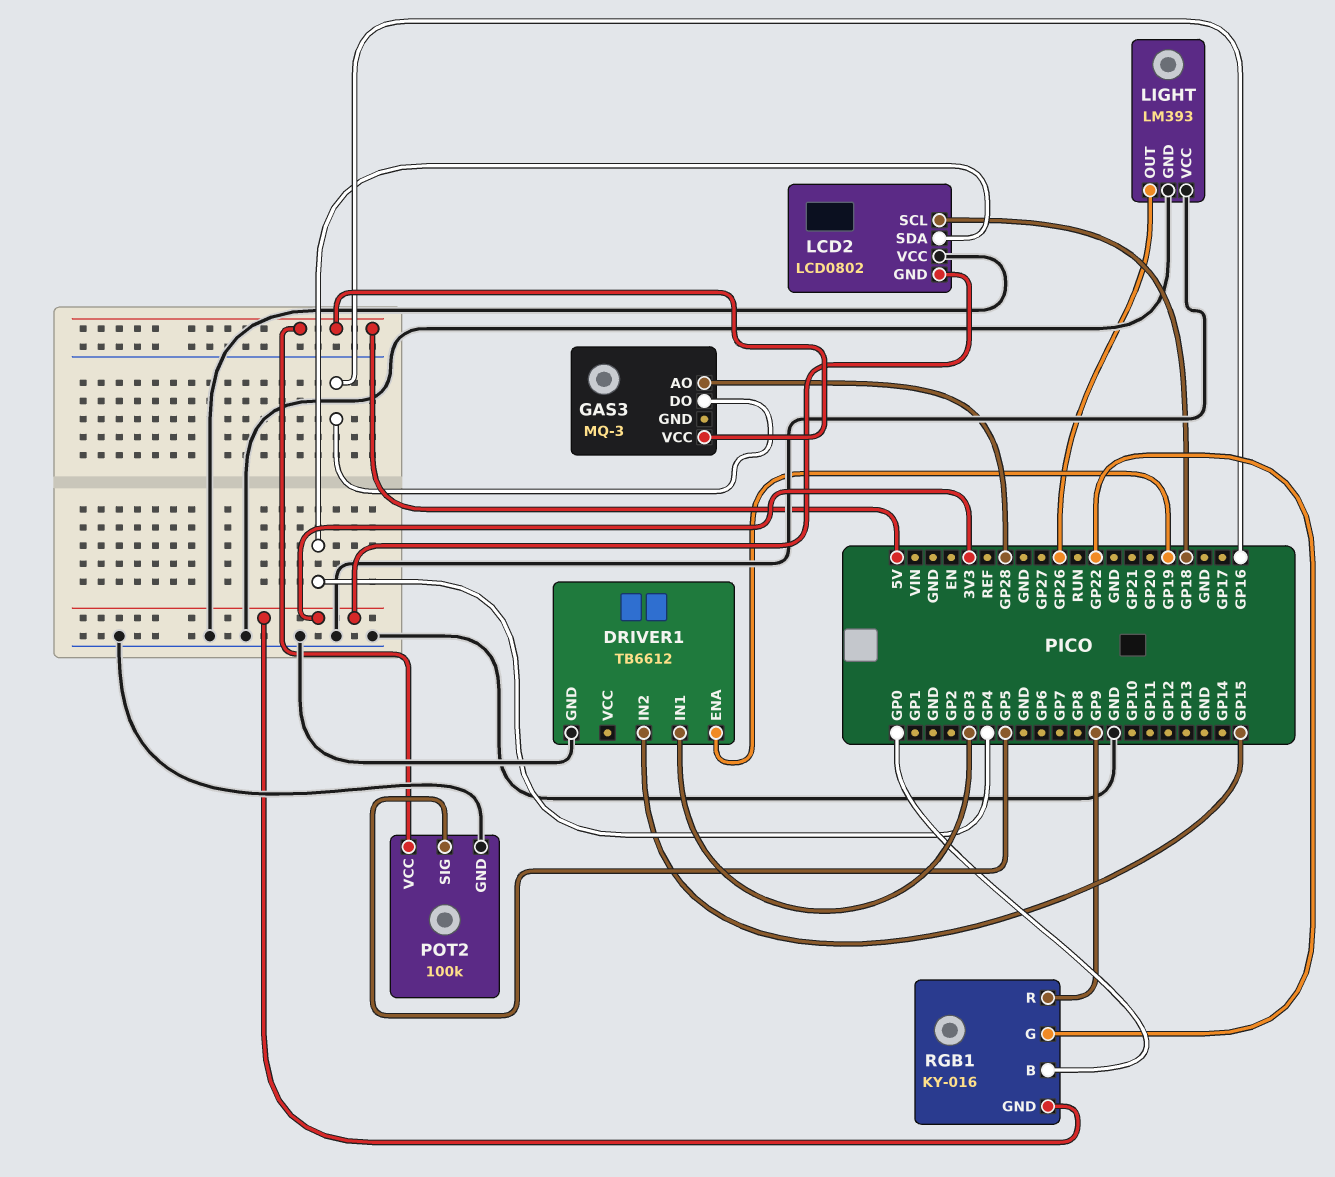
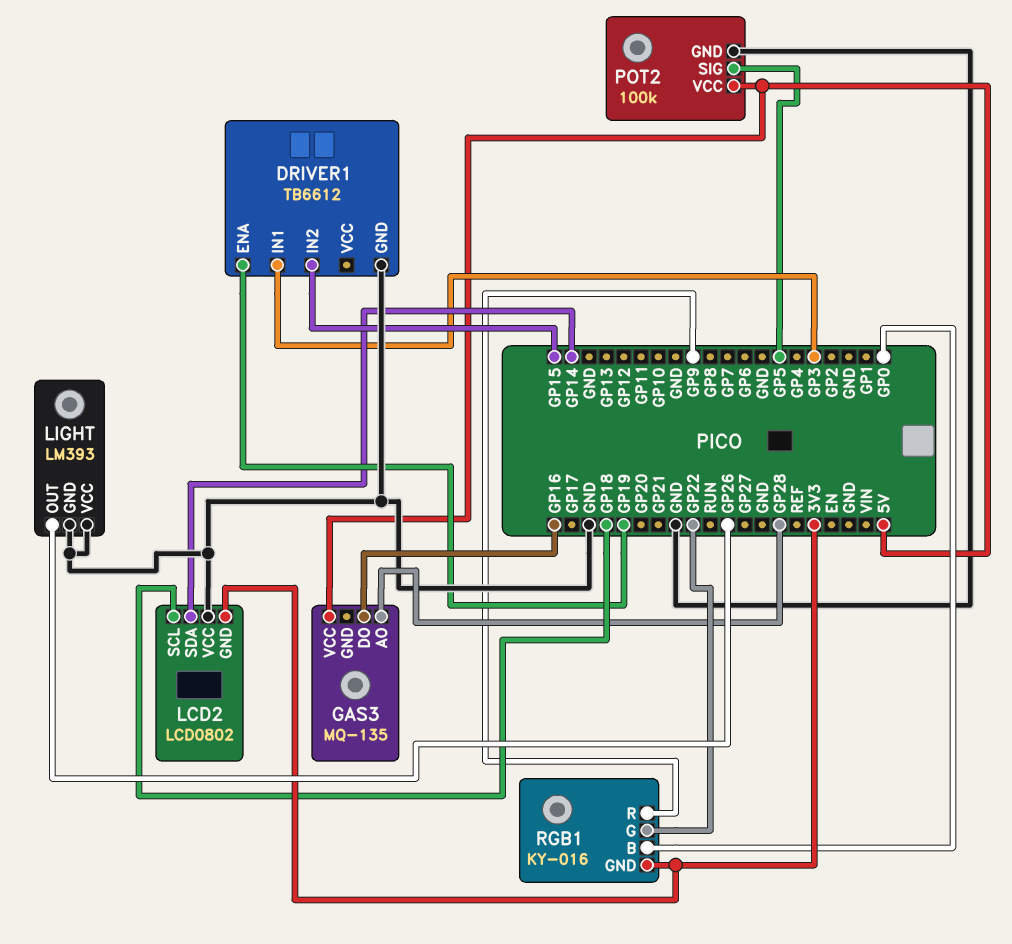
GAS3: MQ-3 -> MQ-135
LCD2 pin SDA: GP4 -> GP14

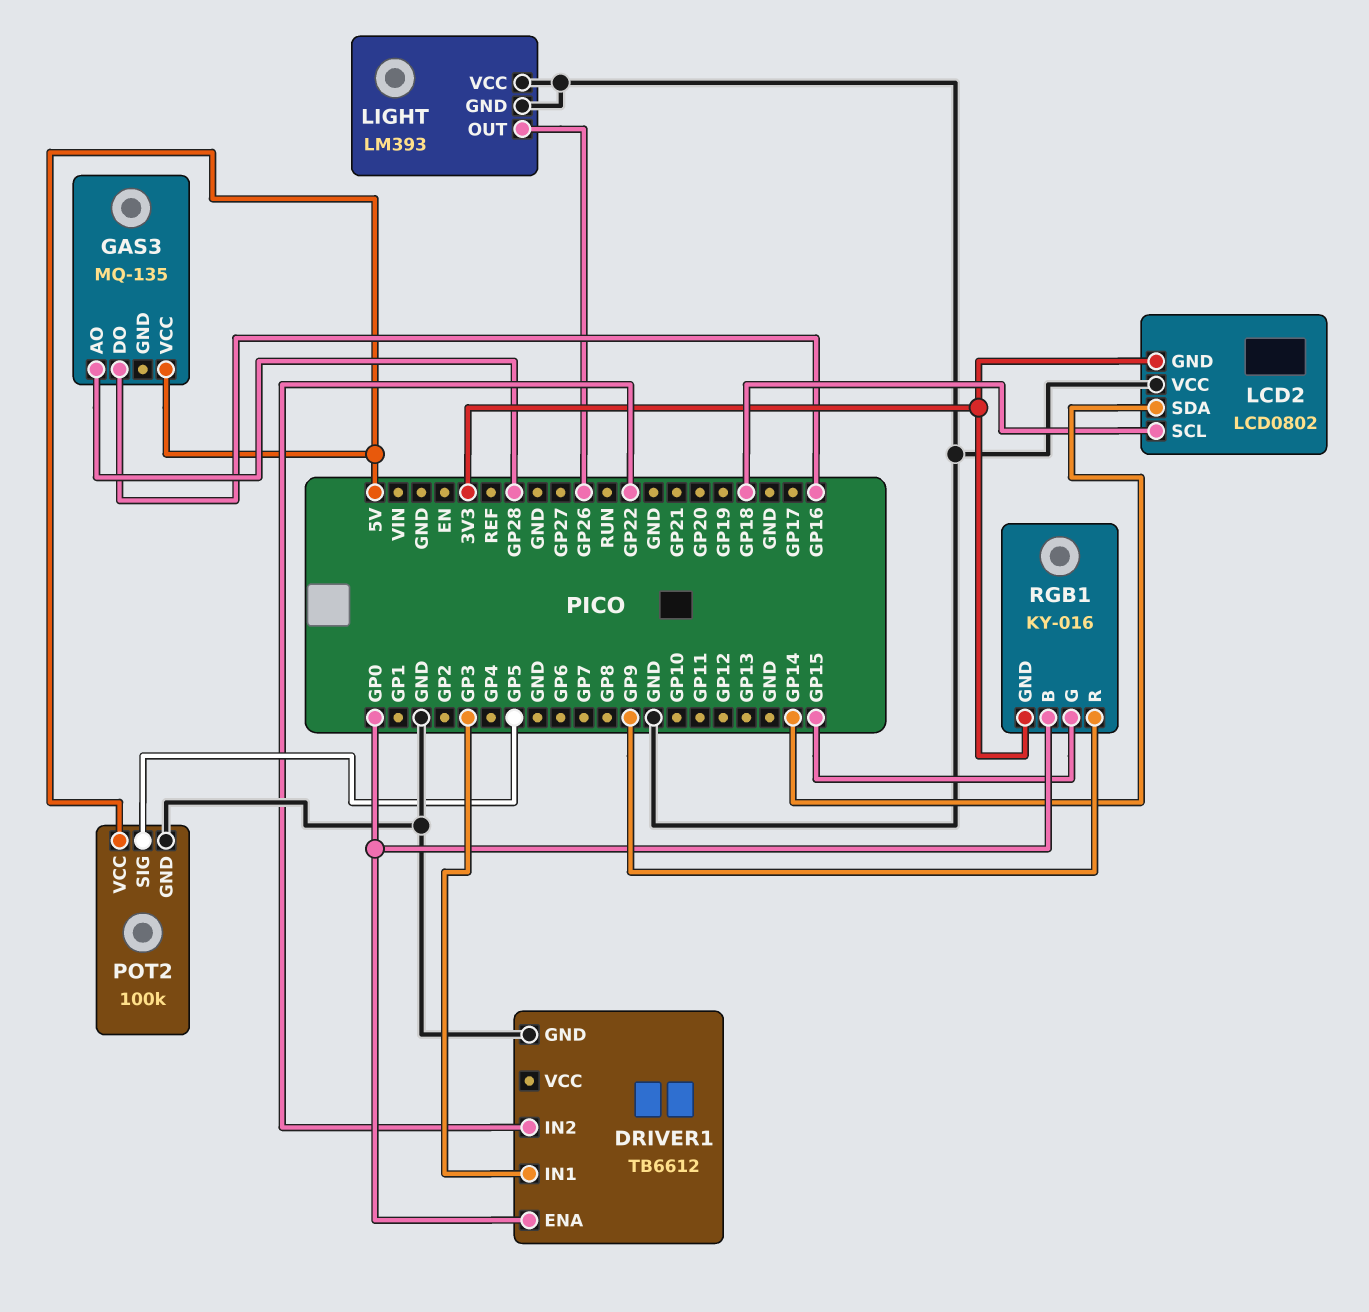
DRIVER1 pin ENA: GP19 -> GP0
DRIVER1 pin IN2: GP15 -> GP22
RGB1 pin G: GP22 -> GP15

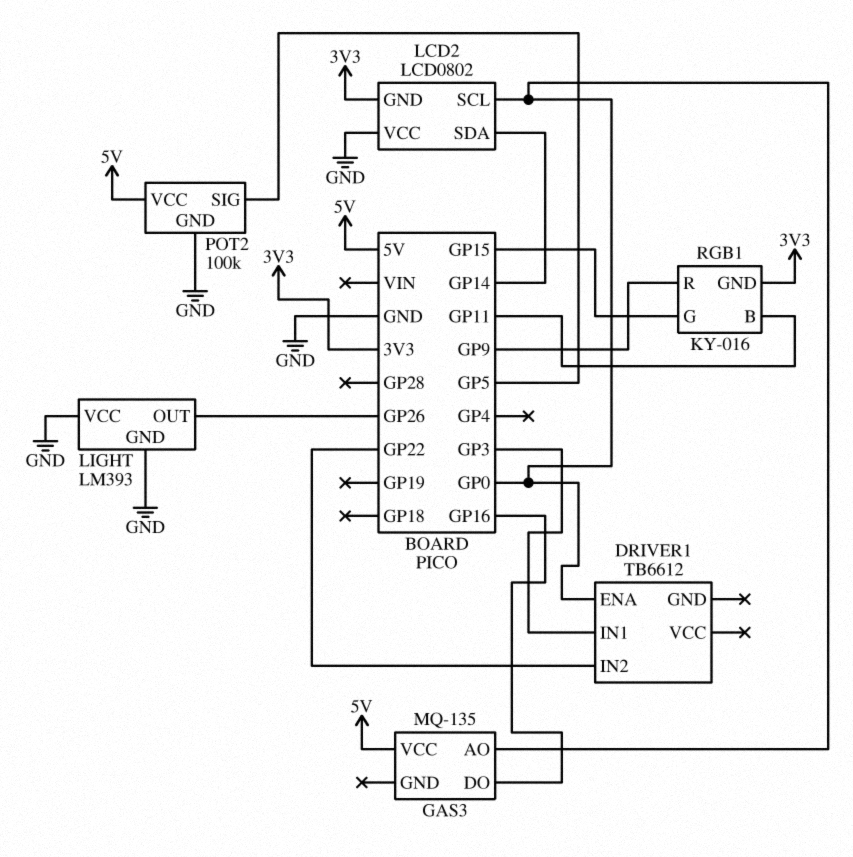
DRIVER1 pin GND: GND -> none
GAS3 pin AO: GP28 -> GP0
LCD2 pin SCL: GP18 -> GP0
RGB1 pin B: GP0 -> GP11

